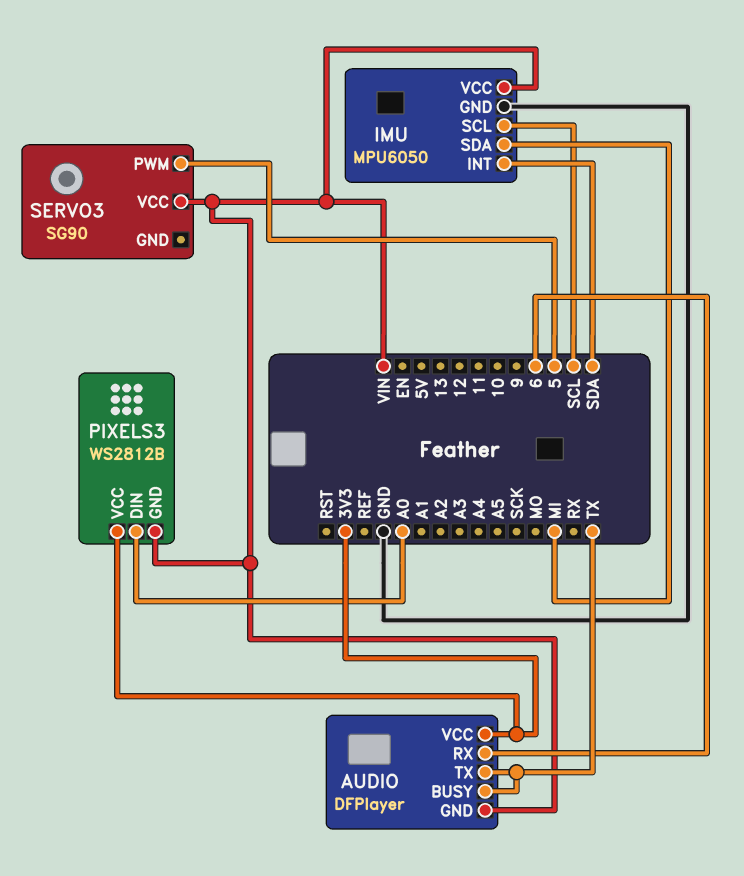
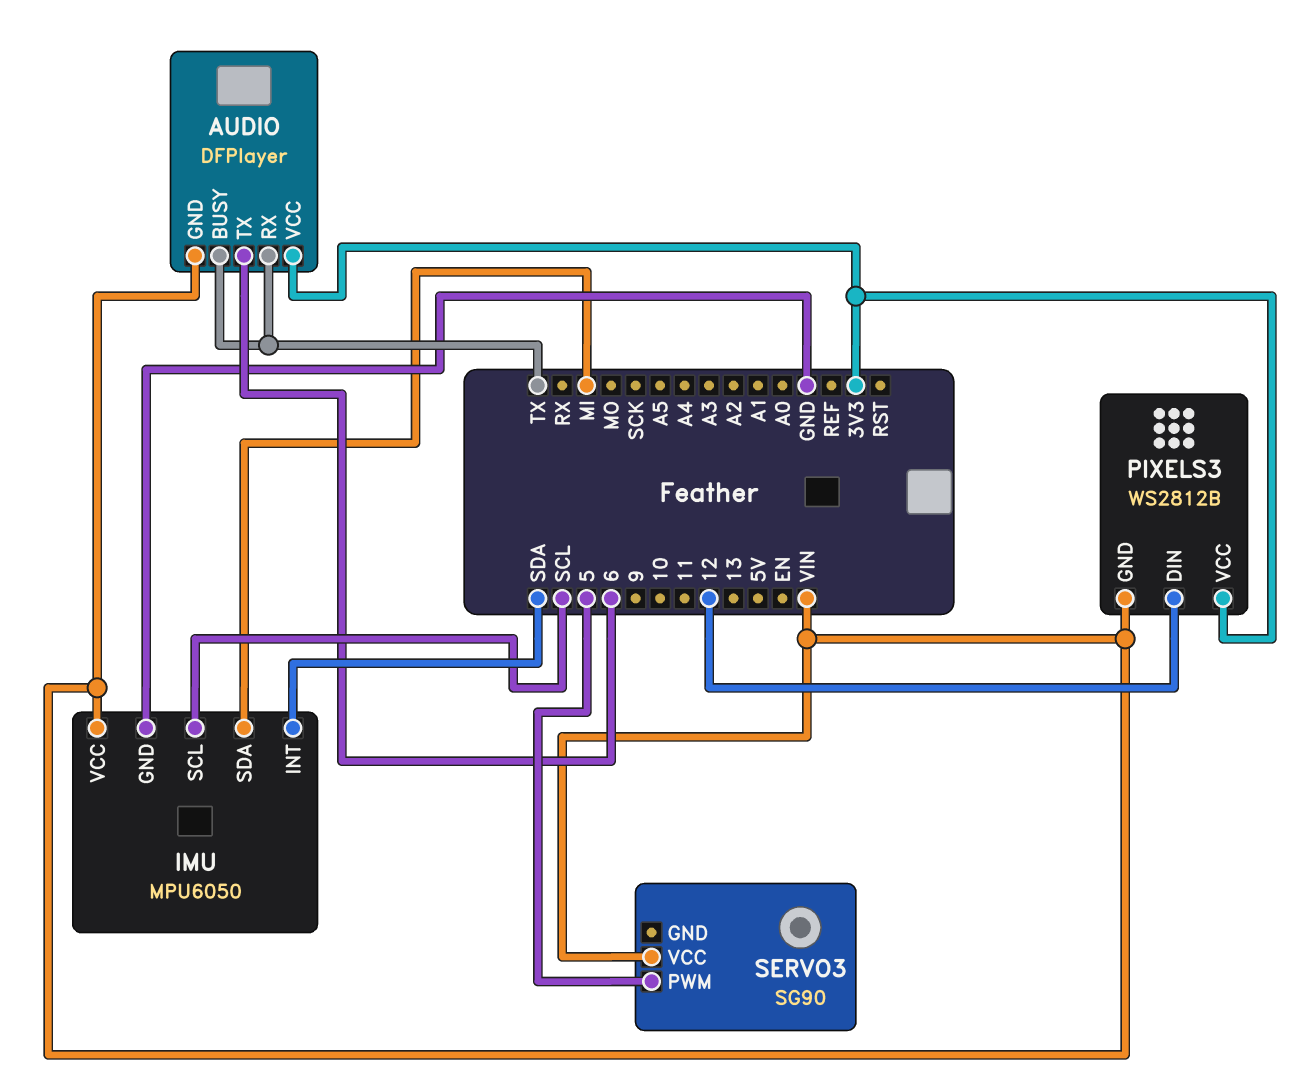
AUDIO pin RX: 6 -> TX
AUDIO pin TX: TX -> 6
PIXELS3 pin DIN: A0 -> 12

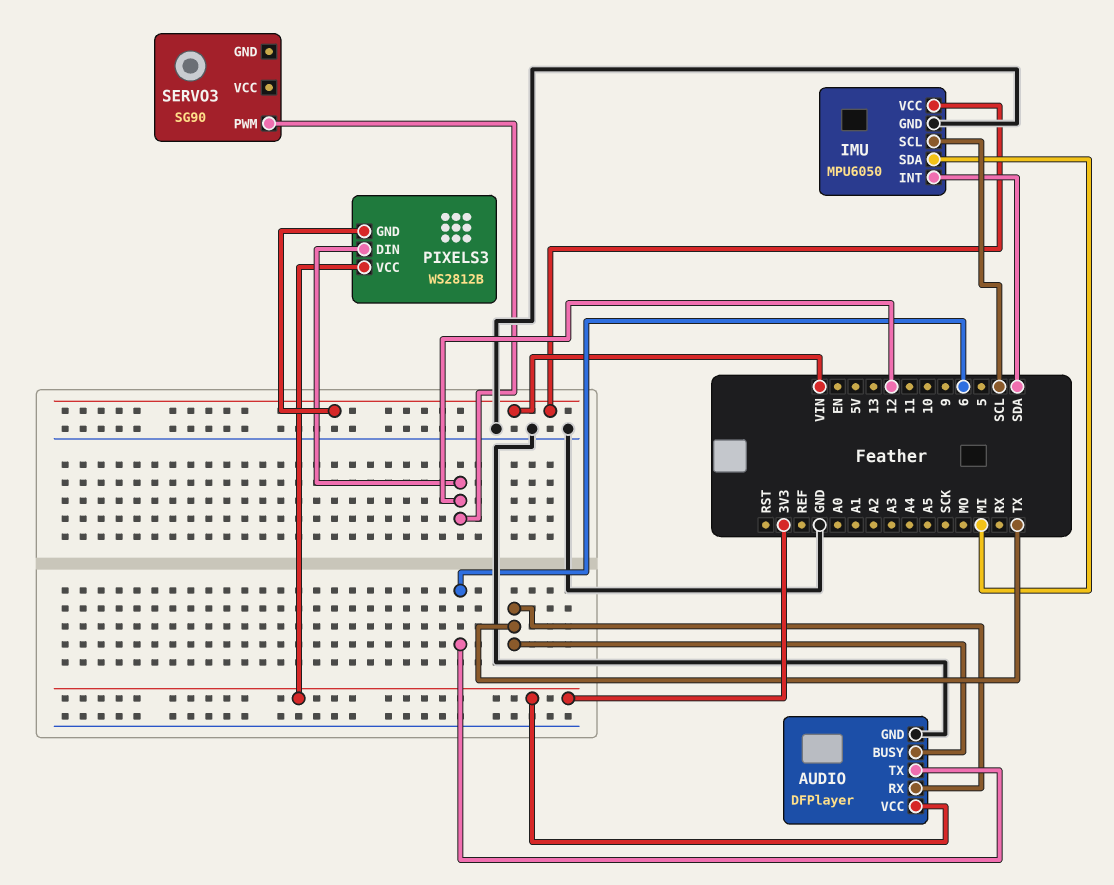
AUDIO pin GND: VIN -> GND
SERVO3 pin PWM: 5 -> 12
SERVO3 pin VCC: VIN -> none

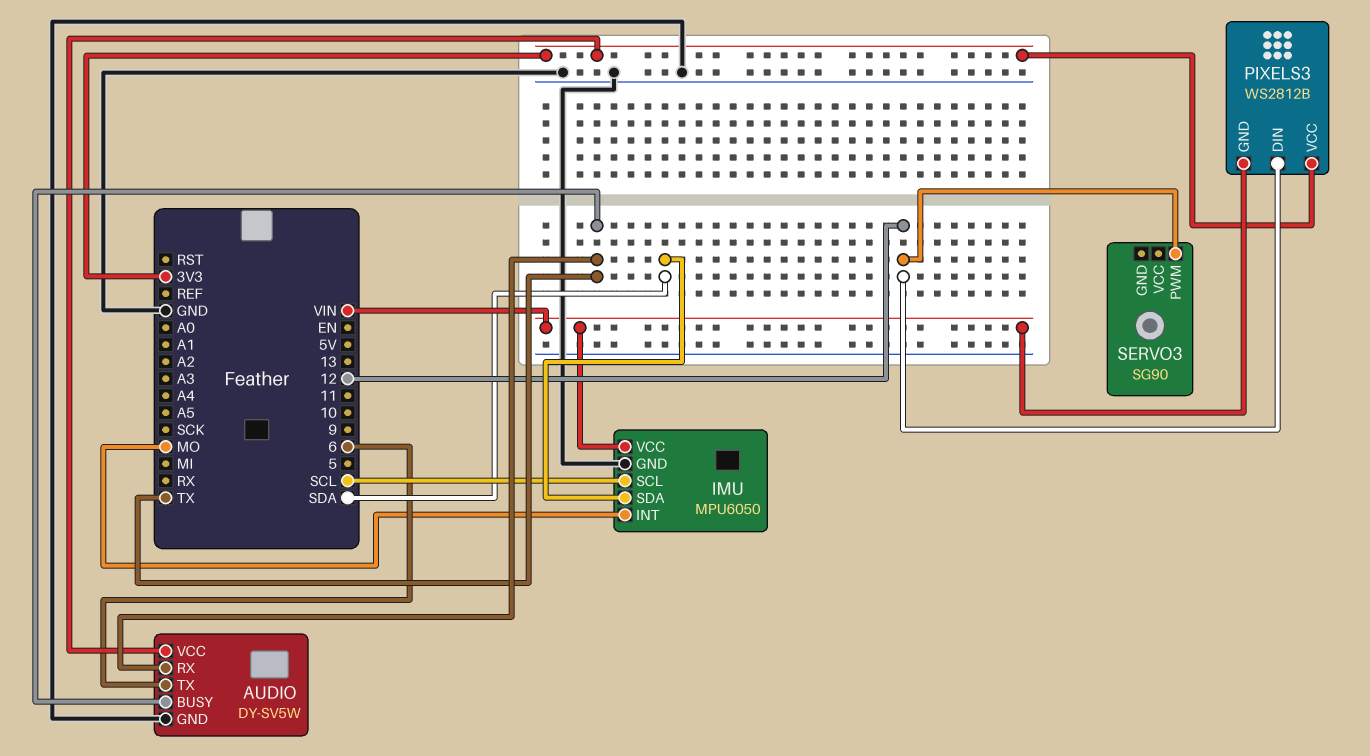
AUDIO: DFPlayer -> DY-SV5W
IMU pin INT: SDA -> MO
IMU pin SDA: MI -> SDA

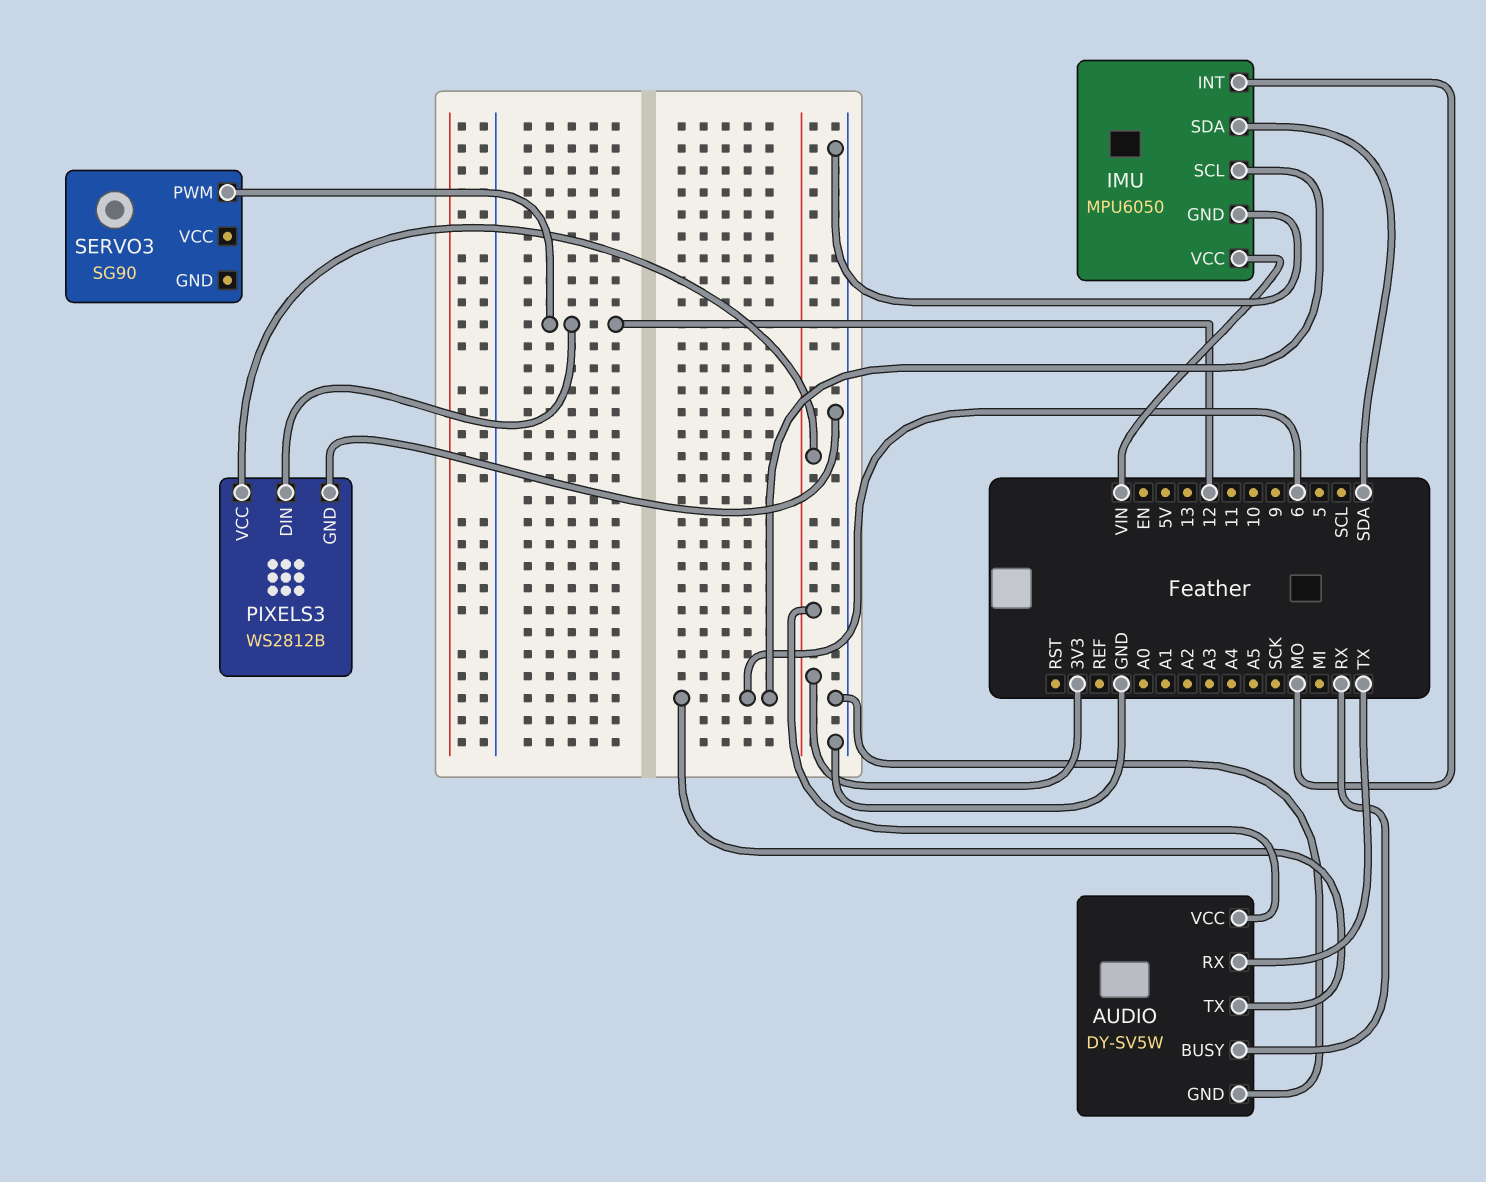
AUDIO pin BUSY: TX -> RX
IMU pin SCL: SCL -> 6
PIXELS3 pin GND: VIN -> GND

